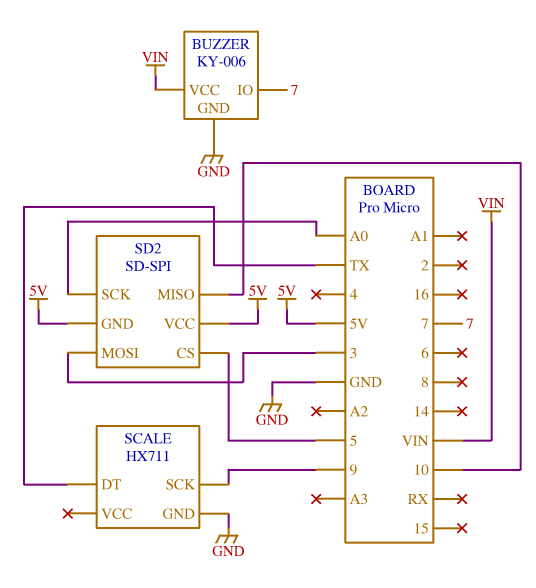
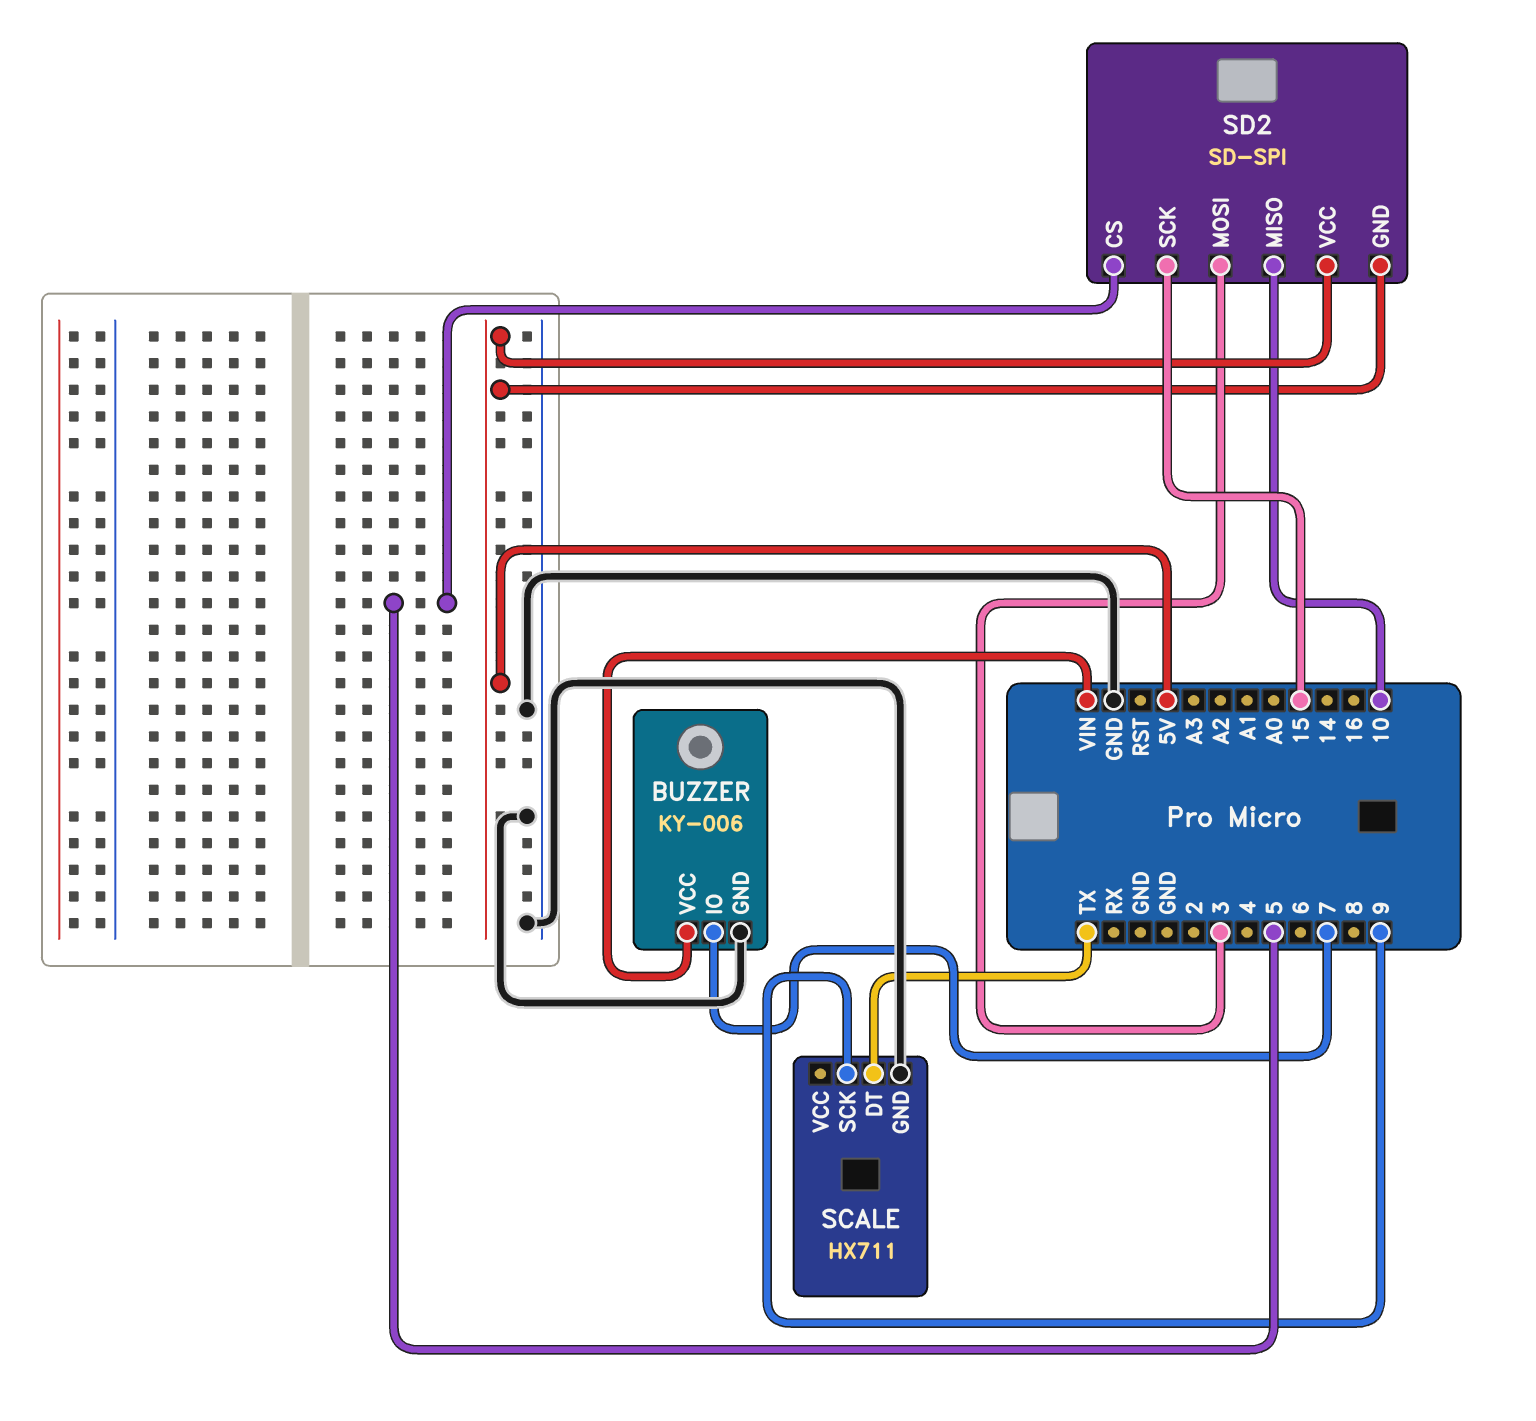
SD2 pin SCK: A0 -> 15

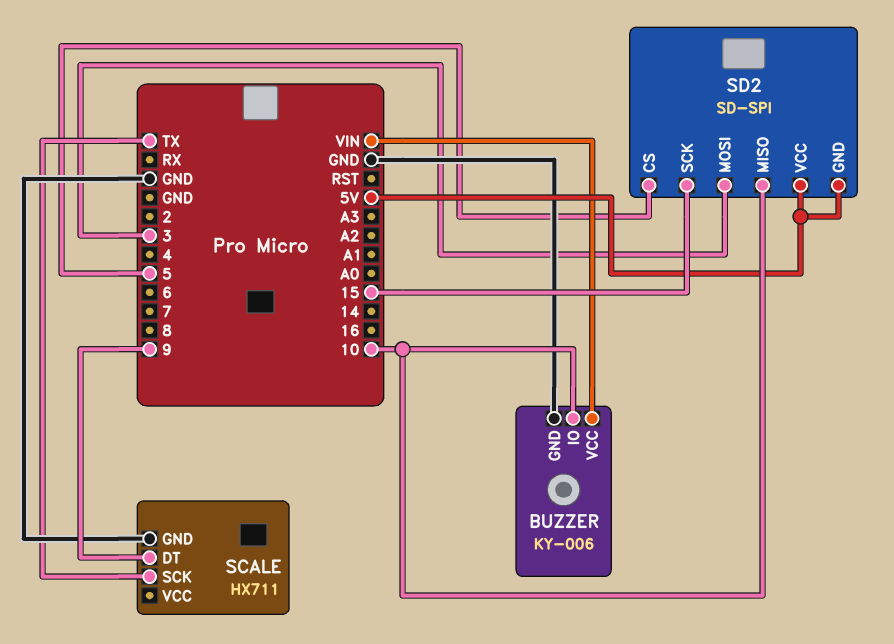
BUZZER pin IO: 7 -> 10
SCALE pin DT: TX -> 9
SCALE pin SCK: 9 -> TX

